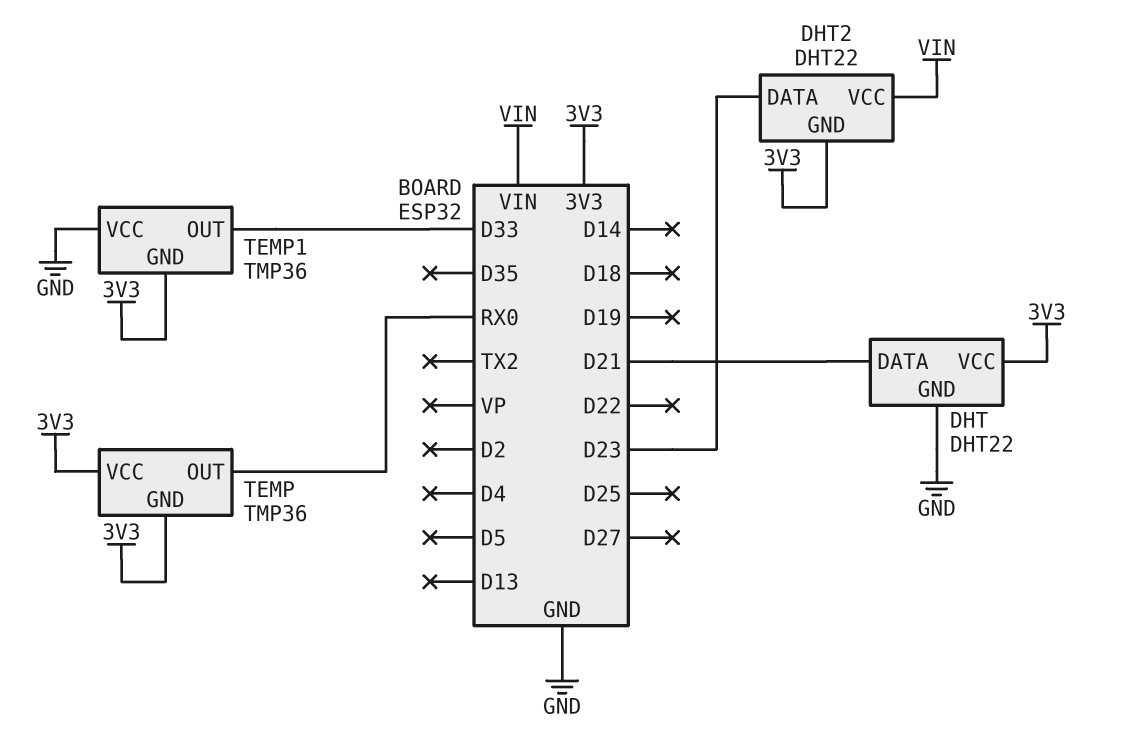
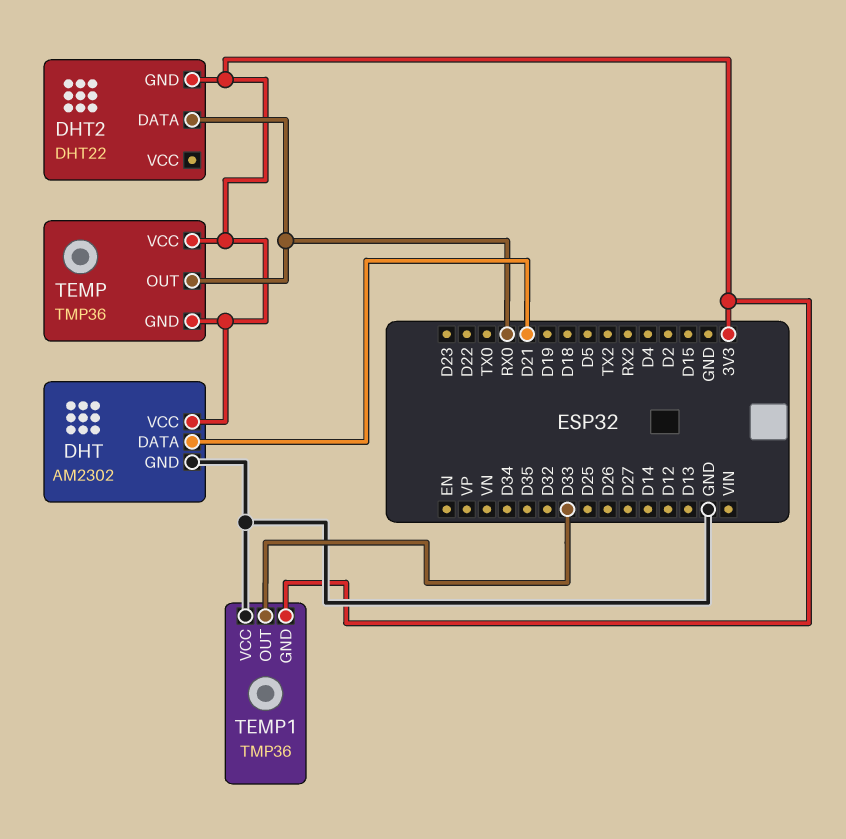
DHT: DHT22 -> AM2302
DHT2 pin DATA: D23 -> RX0
DHT2 pin VCC: VIN -> none

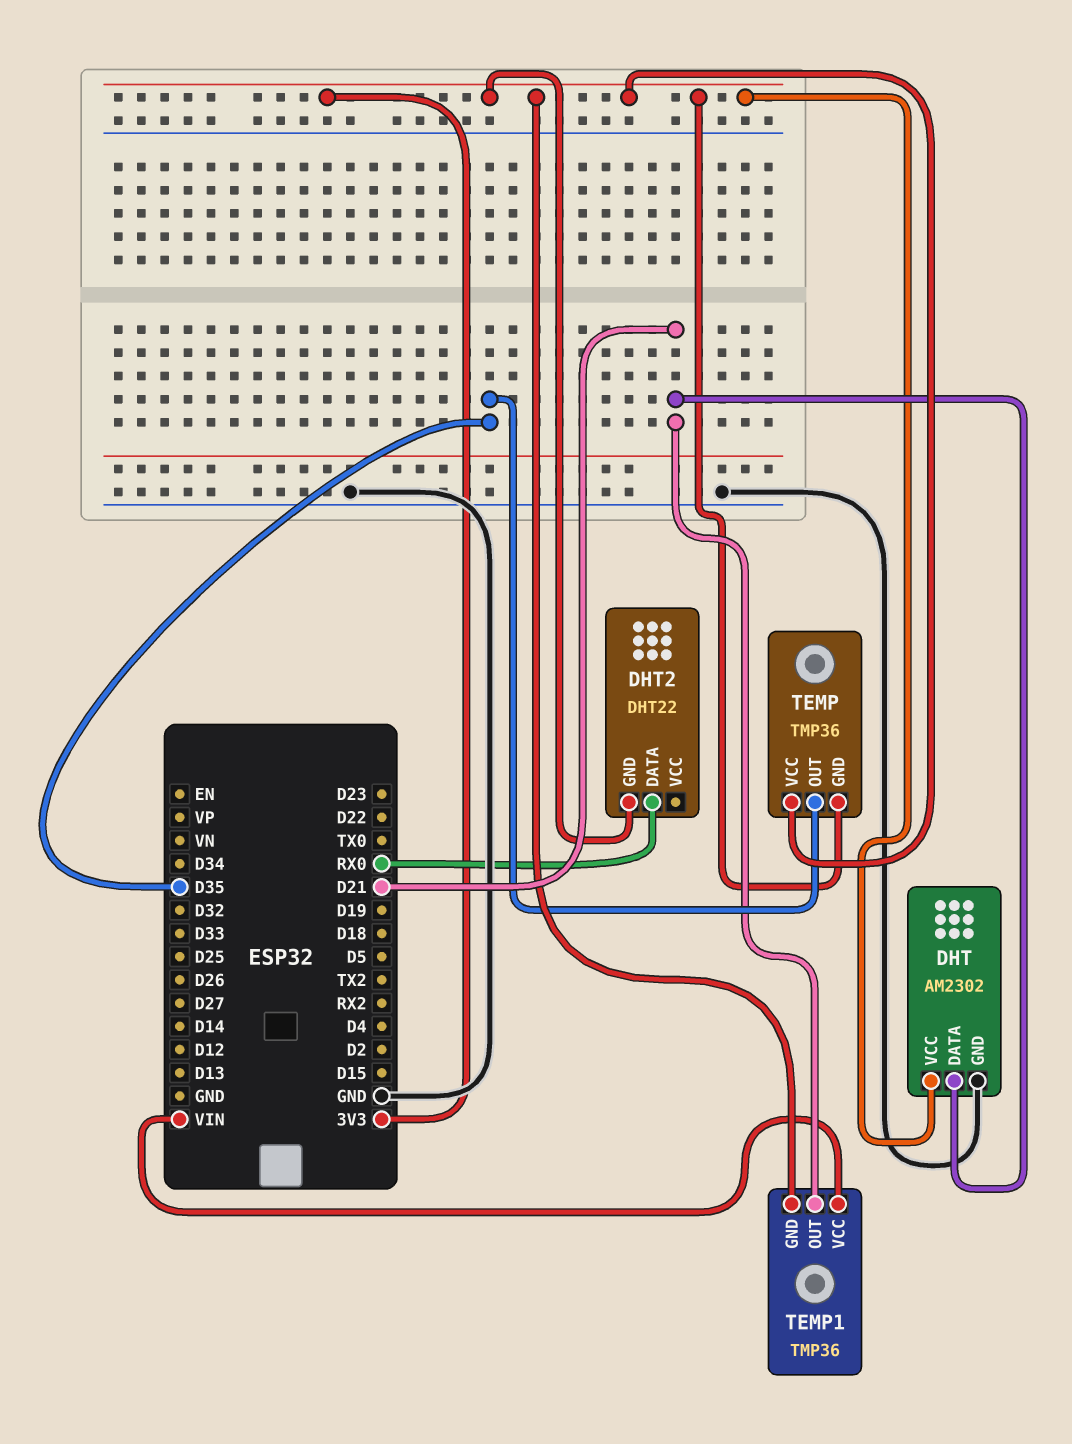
TEMP pin OUT: RX0 -> D35
TEMP1 pin OUT: D33 -> D21
TEMP1 pin VCC: GND -> VIN

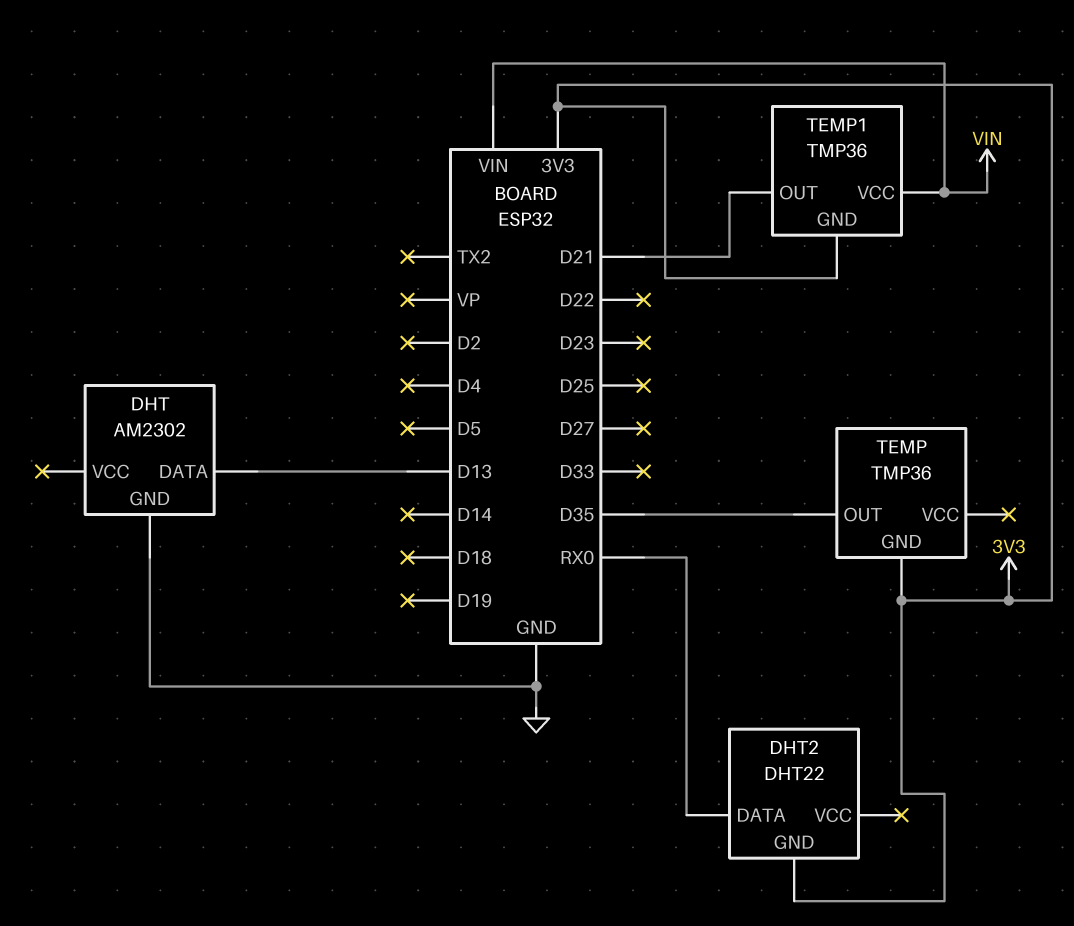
DHT pin DATA: D21 -> D13
DHT pin VCC: 3V3 -> none
TEMP pin VCC: 3V3 -> none

